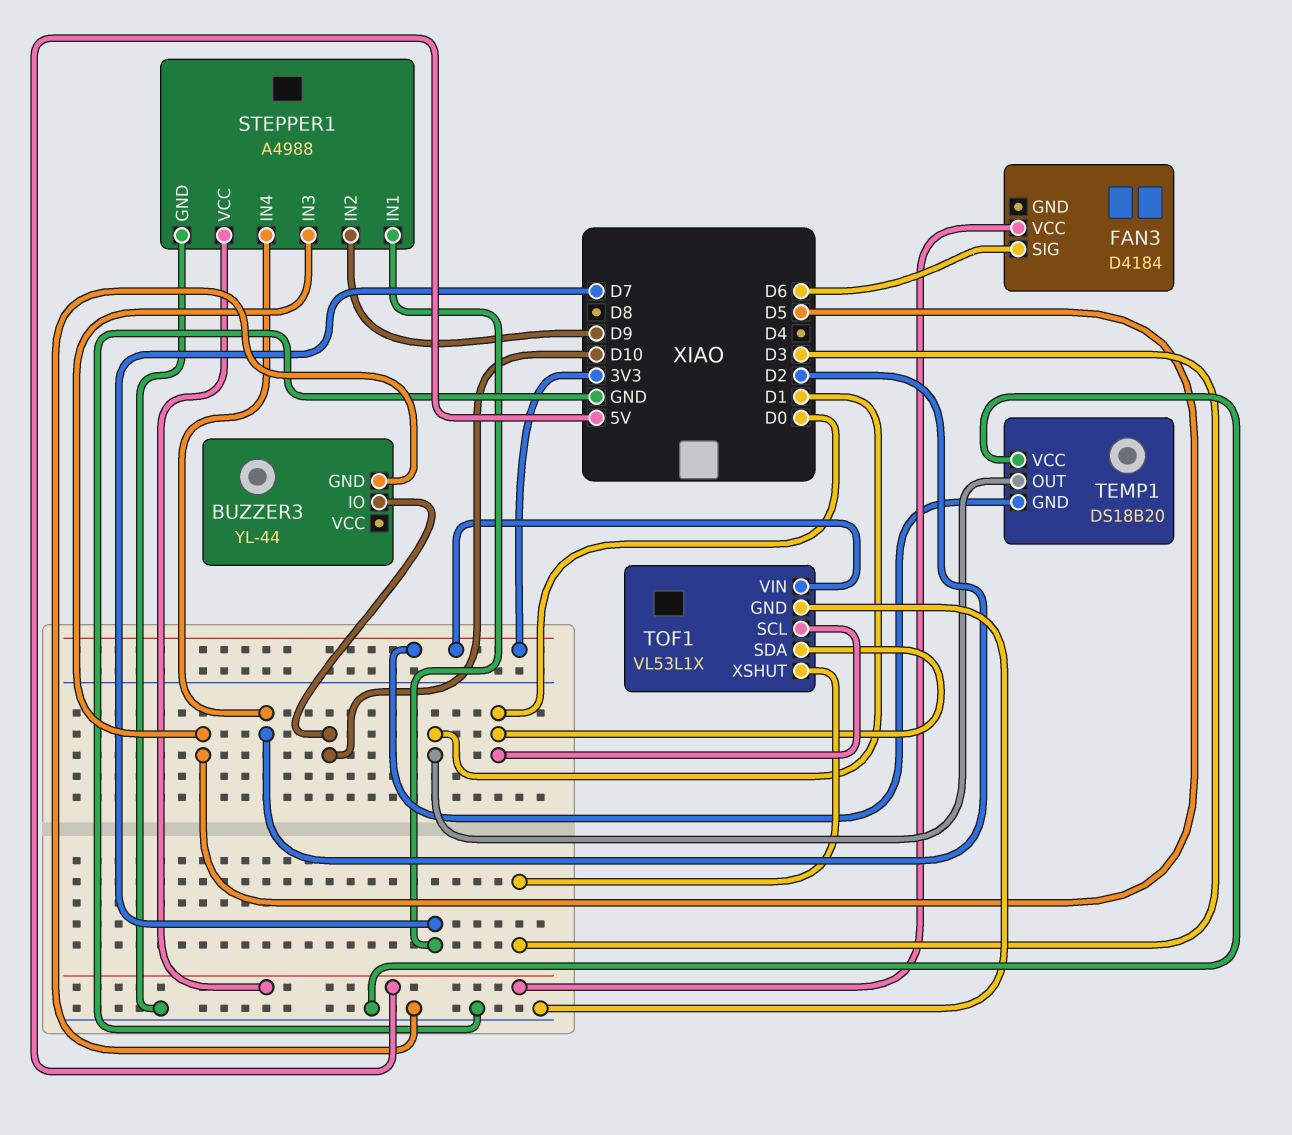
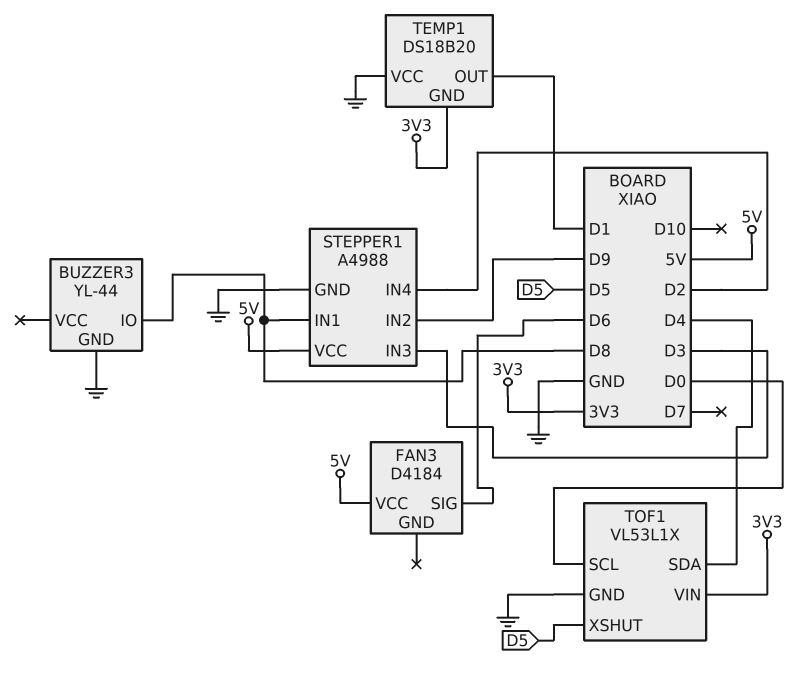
BUZZER3 pin IO: D10 -> D8
STEPPER1 pin IN1: D7 -> D8
STEPPER1 pin IN3: D5 -> D3
TOF1 pin SDA: D0 -> D4
TOF1 pin XSHUT: D3 -> D5

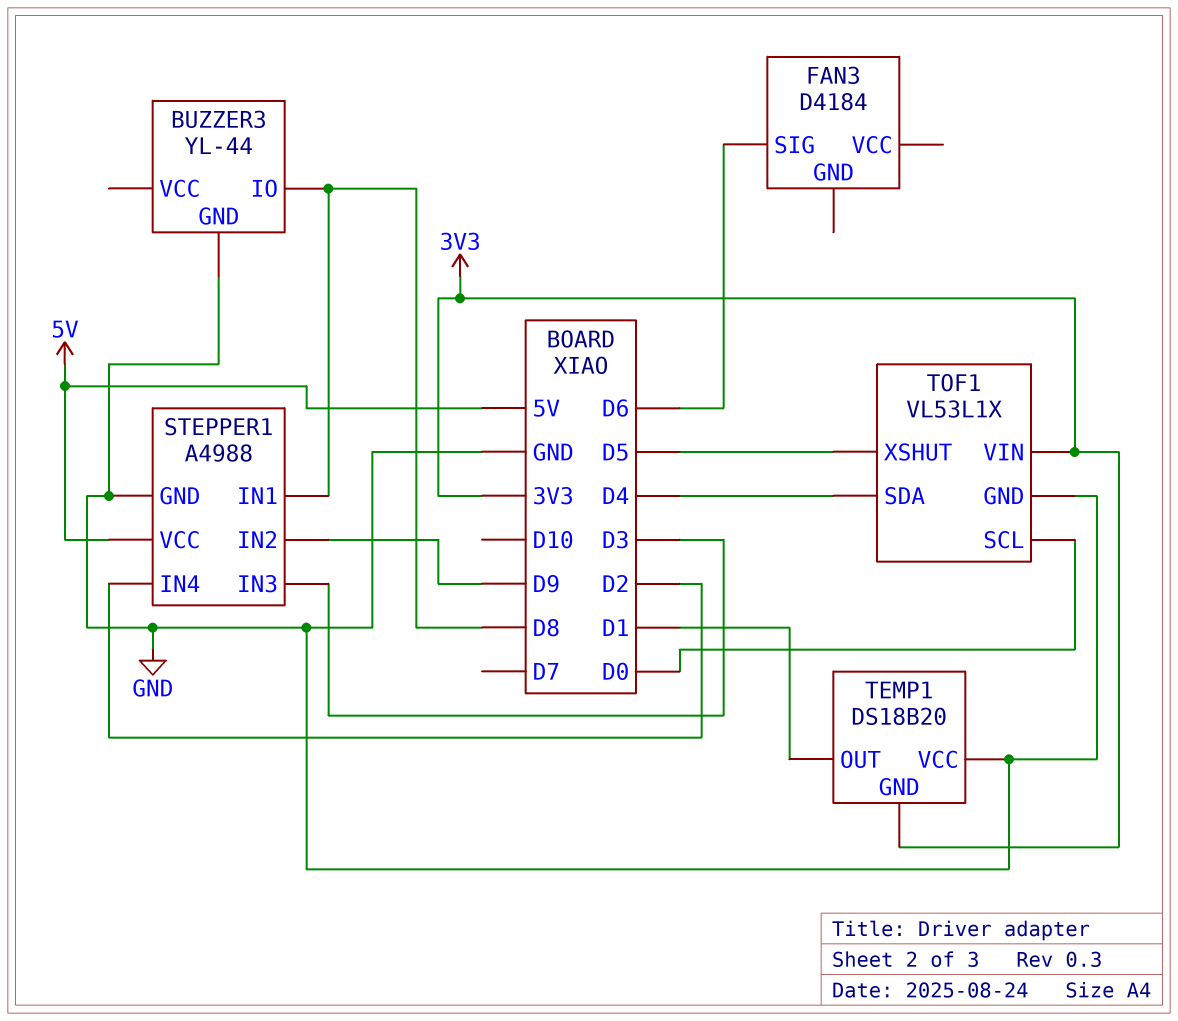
FAN3 pin VCC: 5V -> none

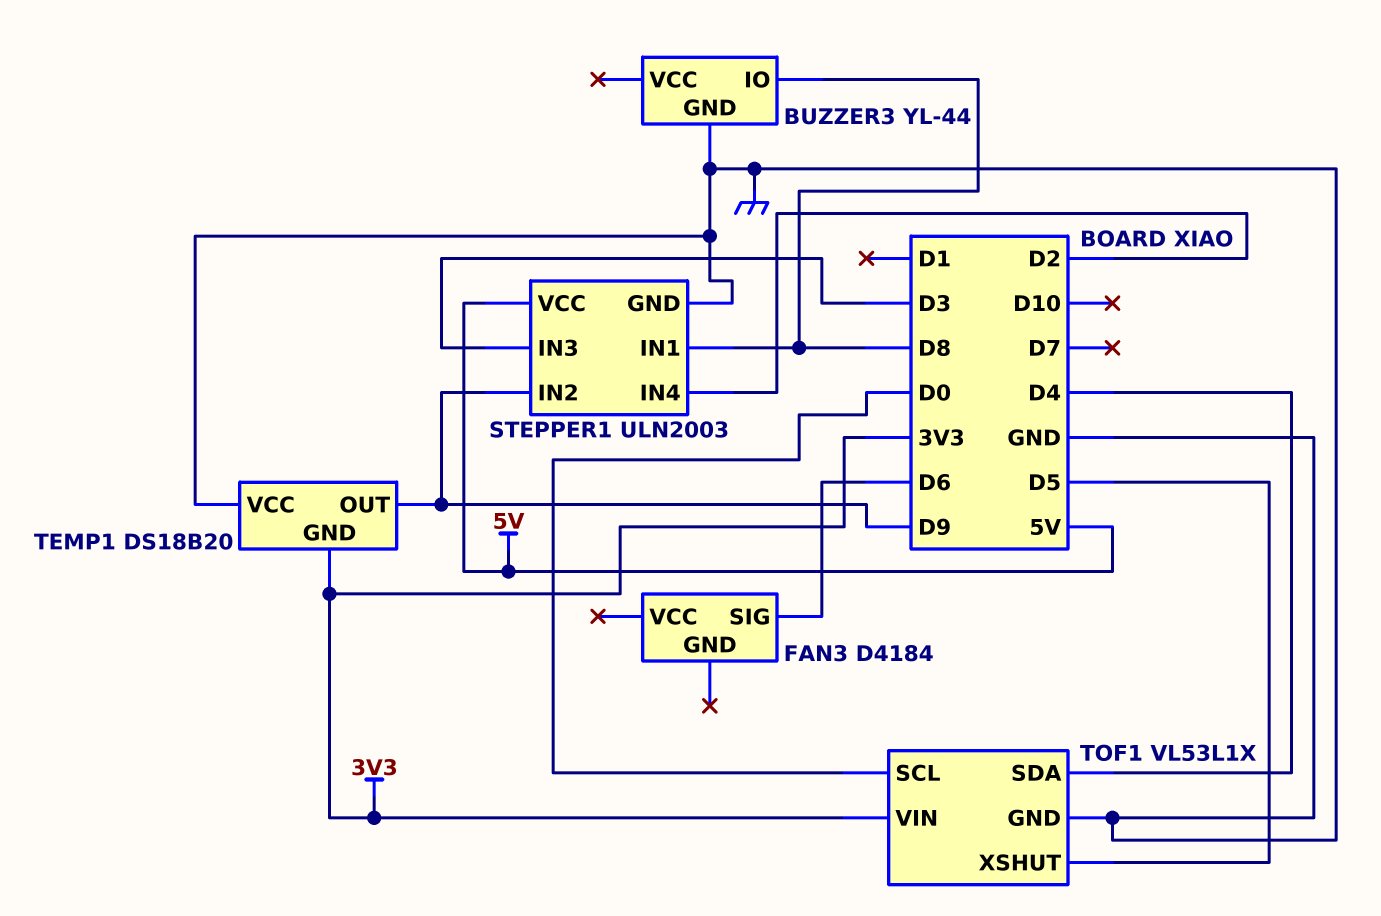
STEPPER1: A4988 -> ULN2003
TEMP1 pin OUT: D1 -> D9

